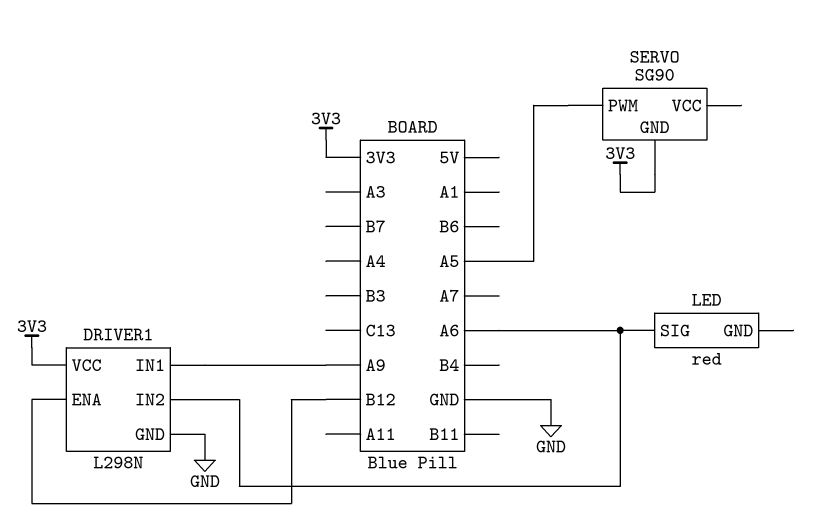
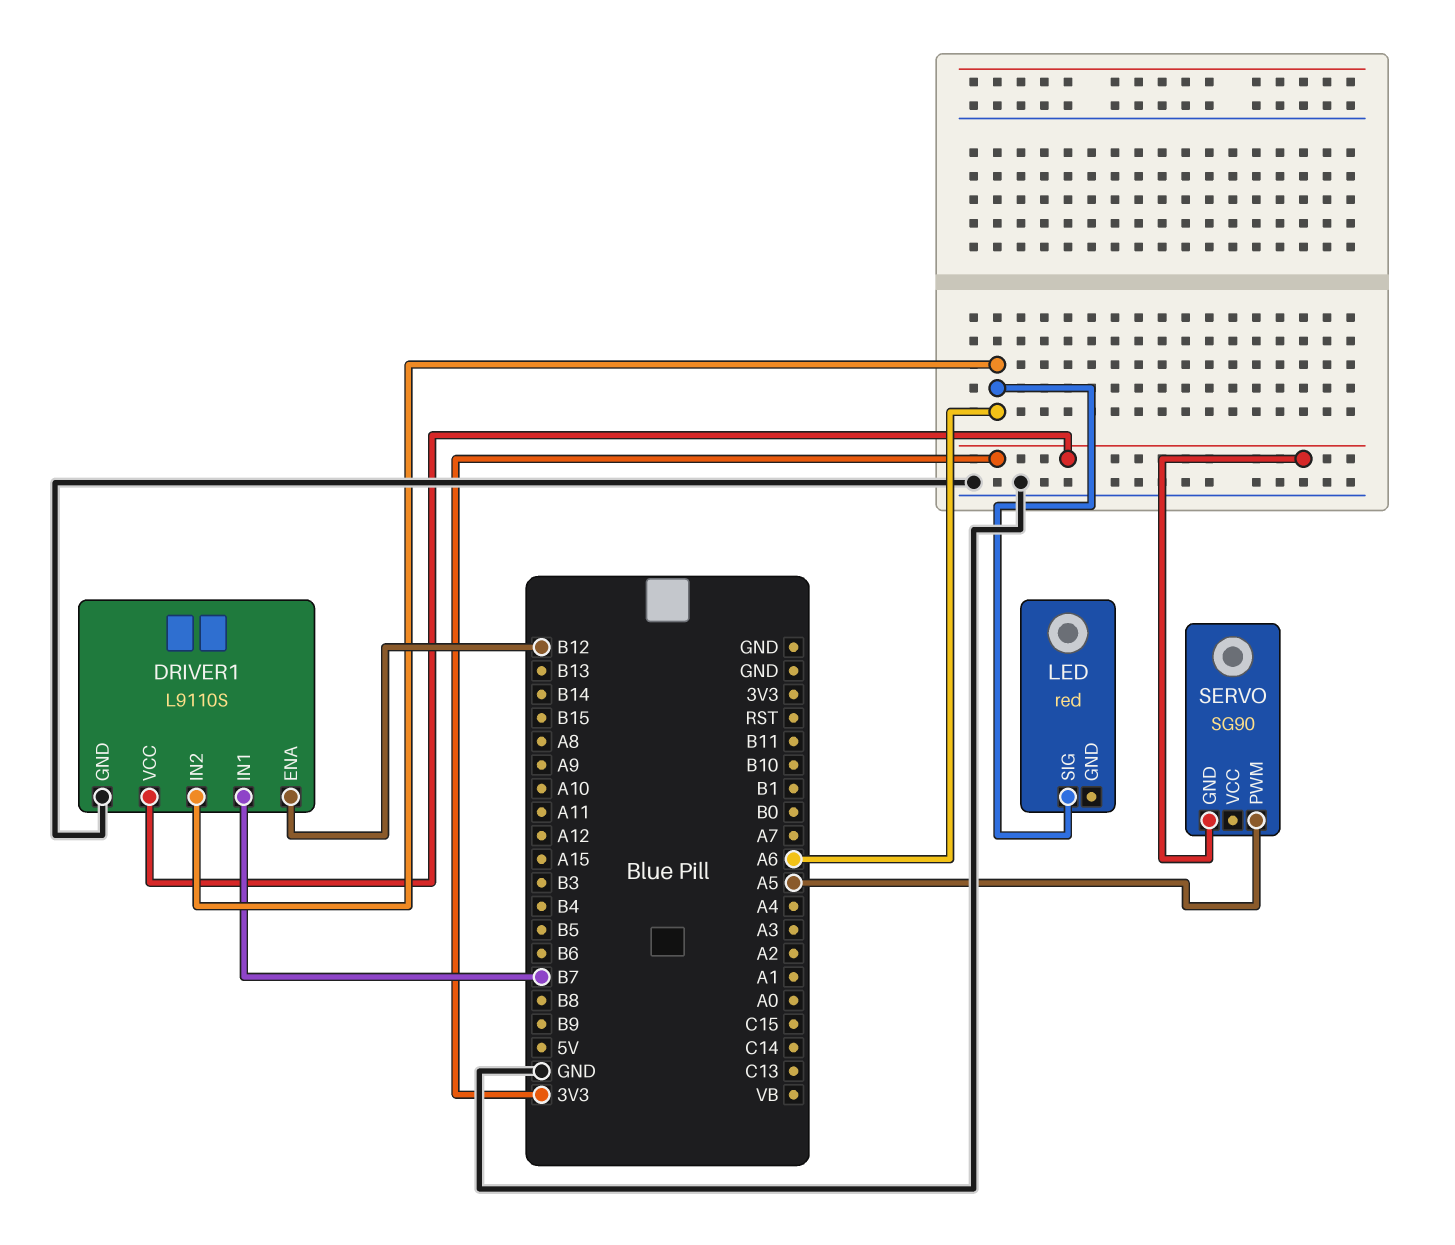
DRIVER1: L298N -> L9110S
DRIVER1 pin IN1: A9 -> B7

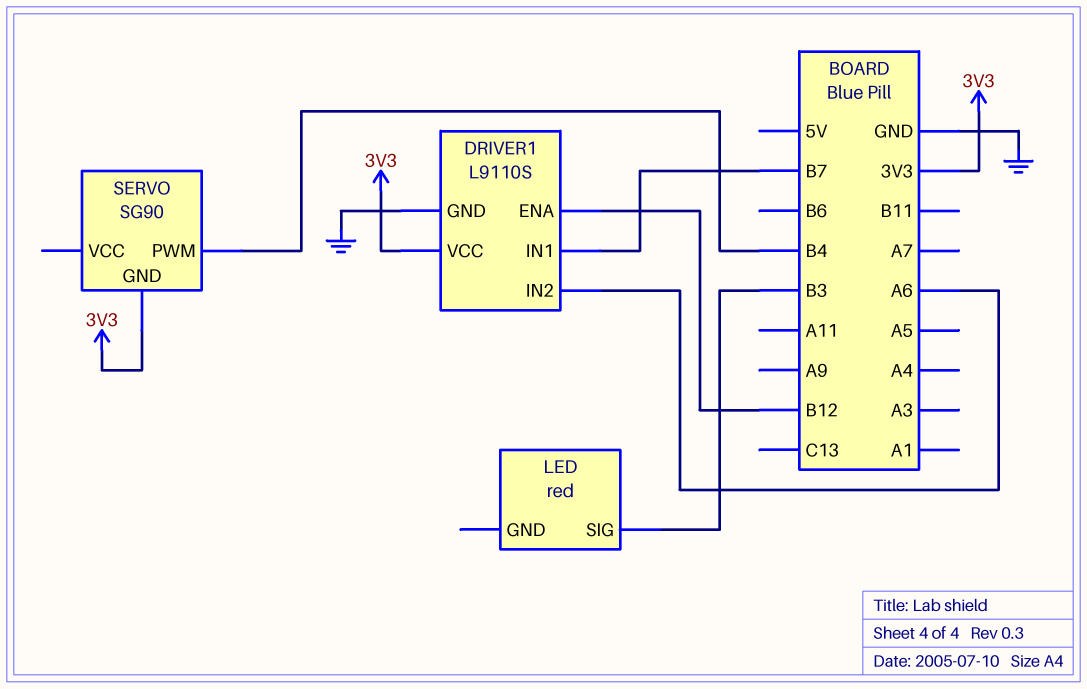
LED pin SIG: A6 -> B3
SERVO pin PWM: A5 -> B4

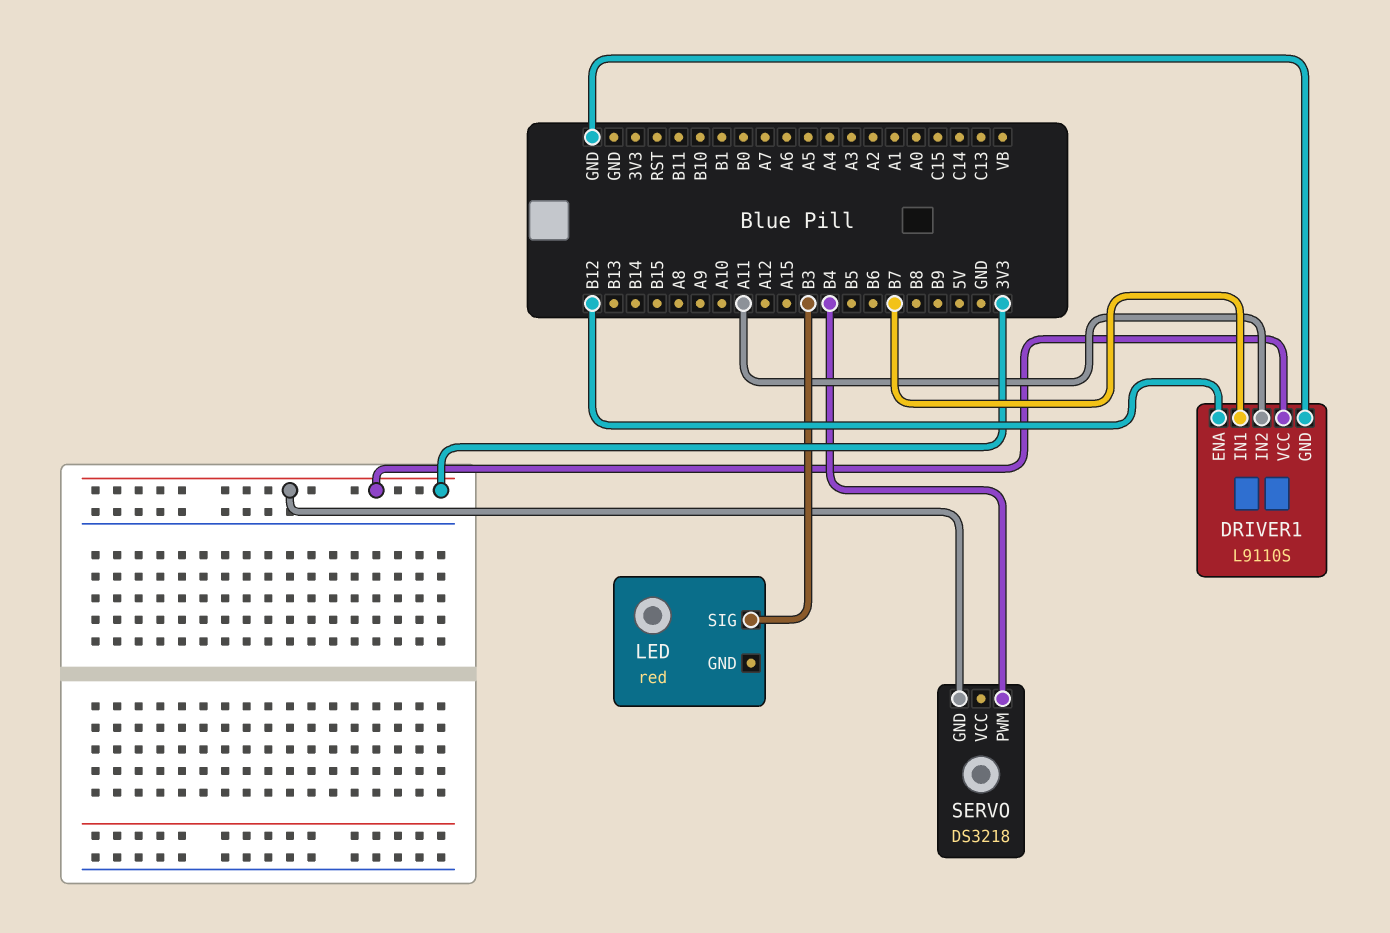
DRIVER1 pin IN2: A6 -> A11
SERVO: SG90 -> DS3218

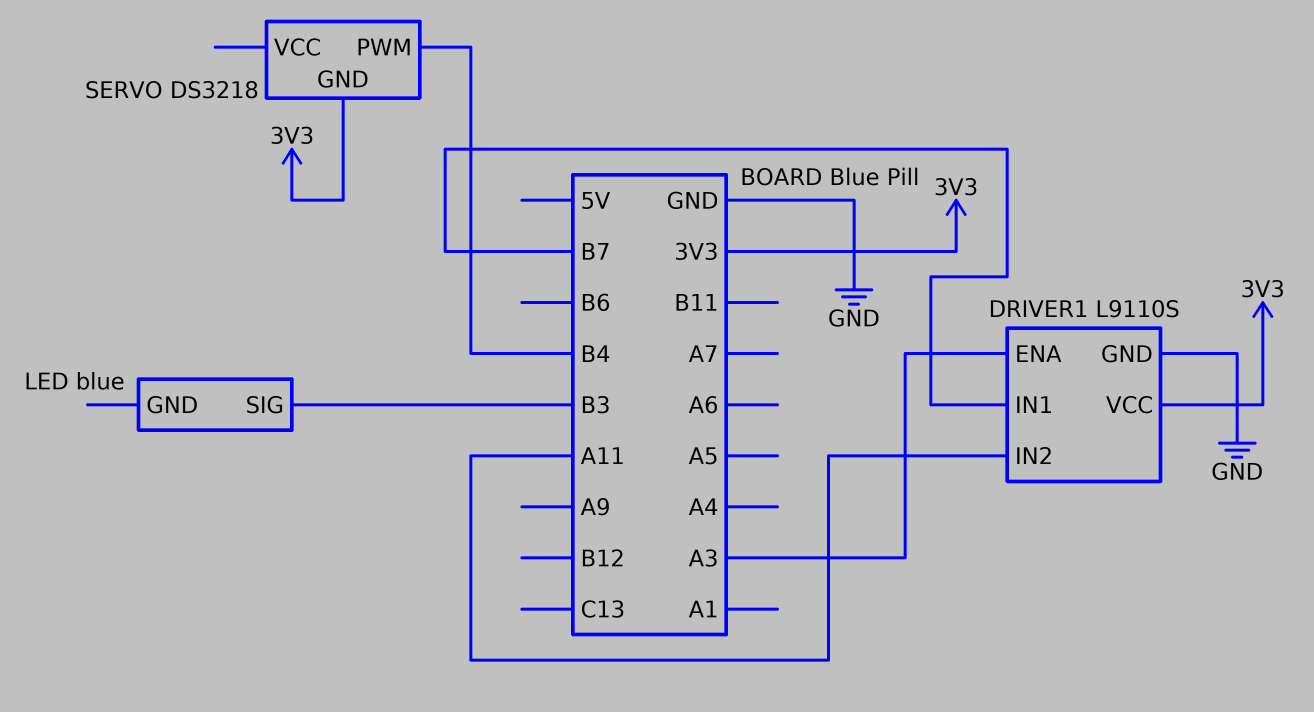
DRIVER1 pin ENA: B12 -> A3
LED: red -> blue

